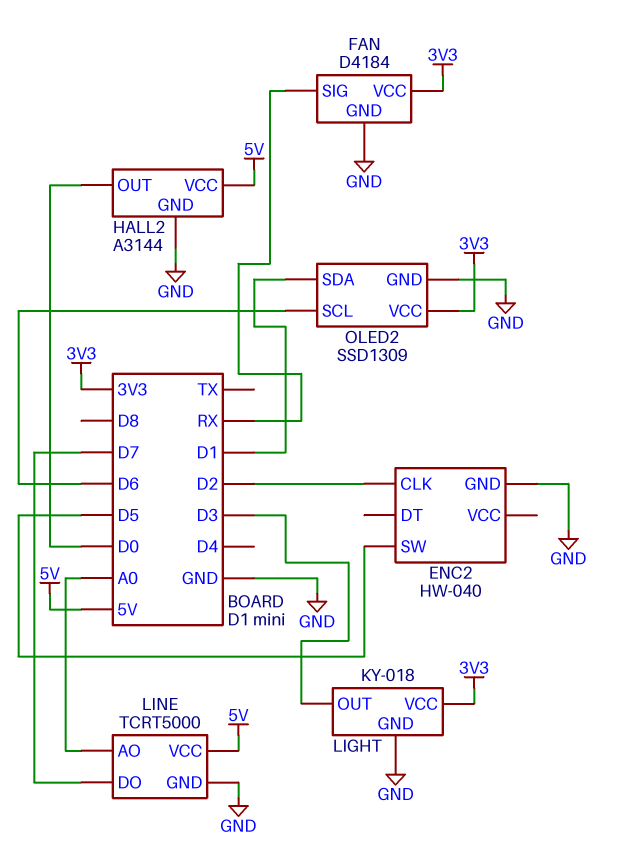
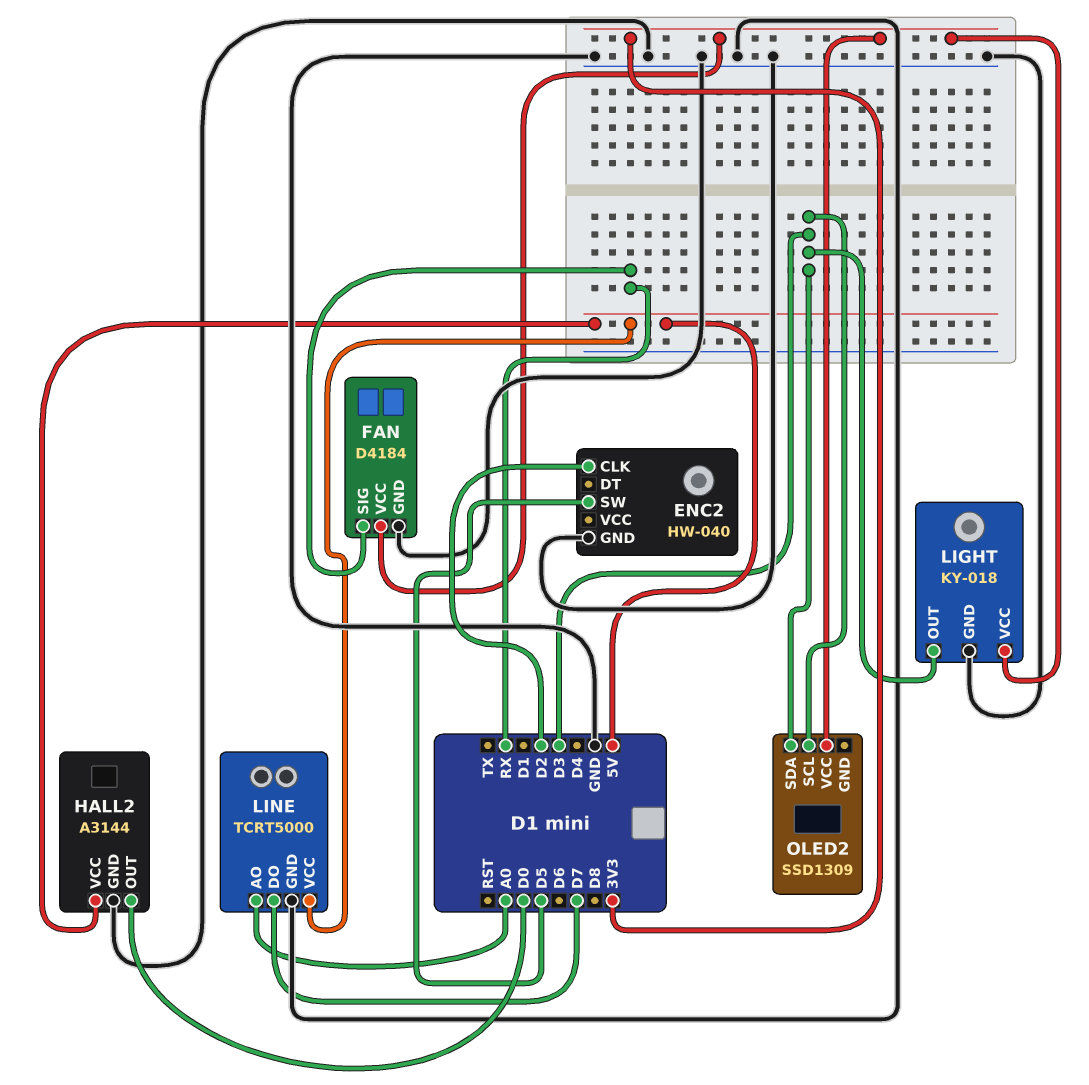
OLED2 pin GND: GND -> none
OLED2 pin SCL: D6 -> D3
OLED2 pin SDA: D1 -> D3

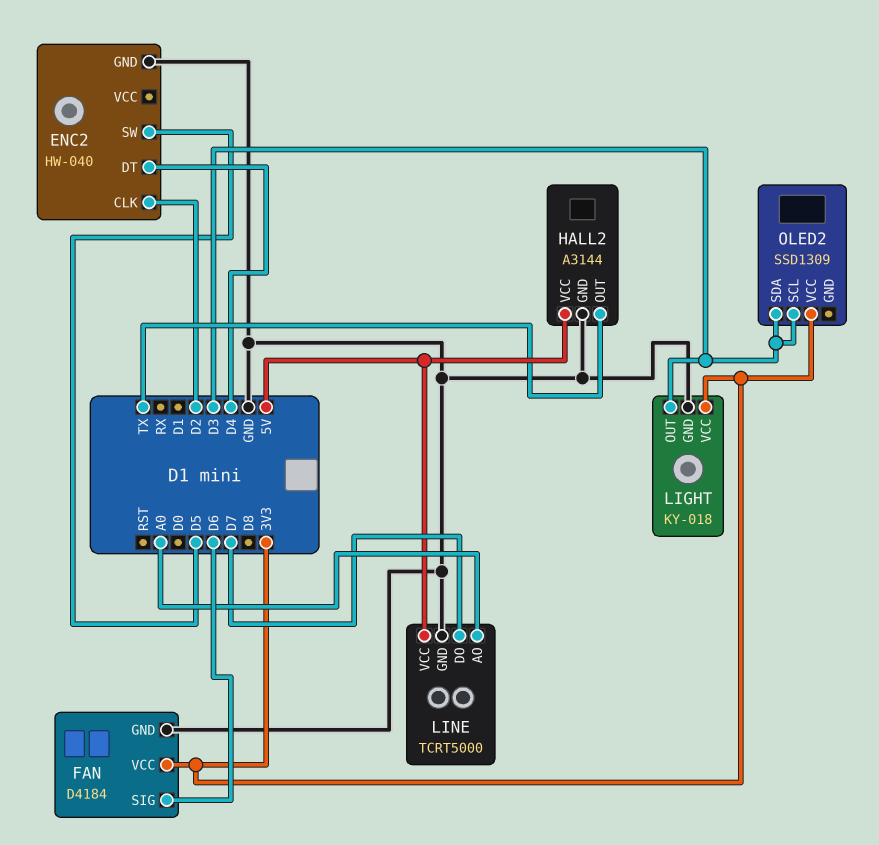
ENC2 pin DT: none -> D4
FAN pin SIG: RX -> D6
HALL2 pin OUT: D0 -> TX

